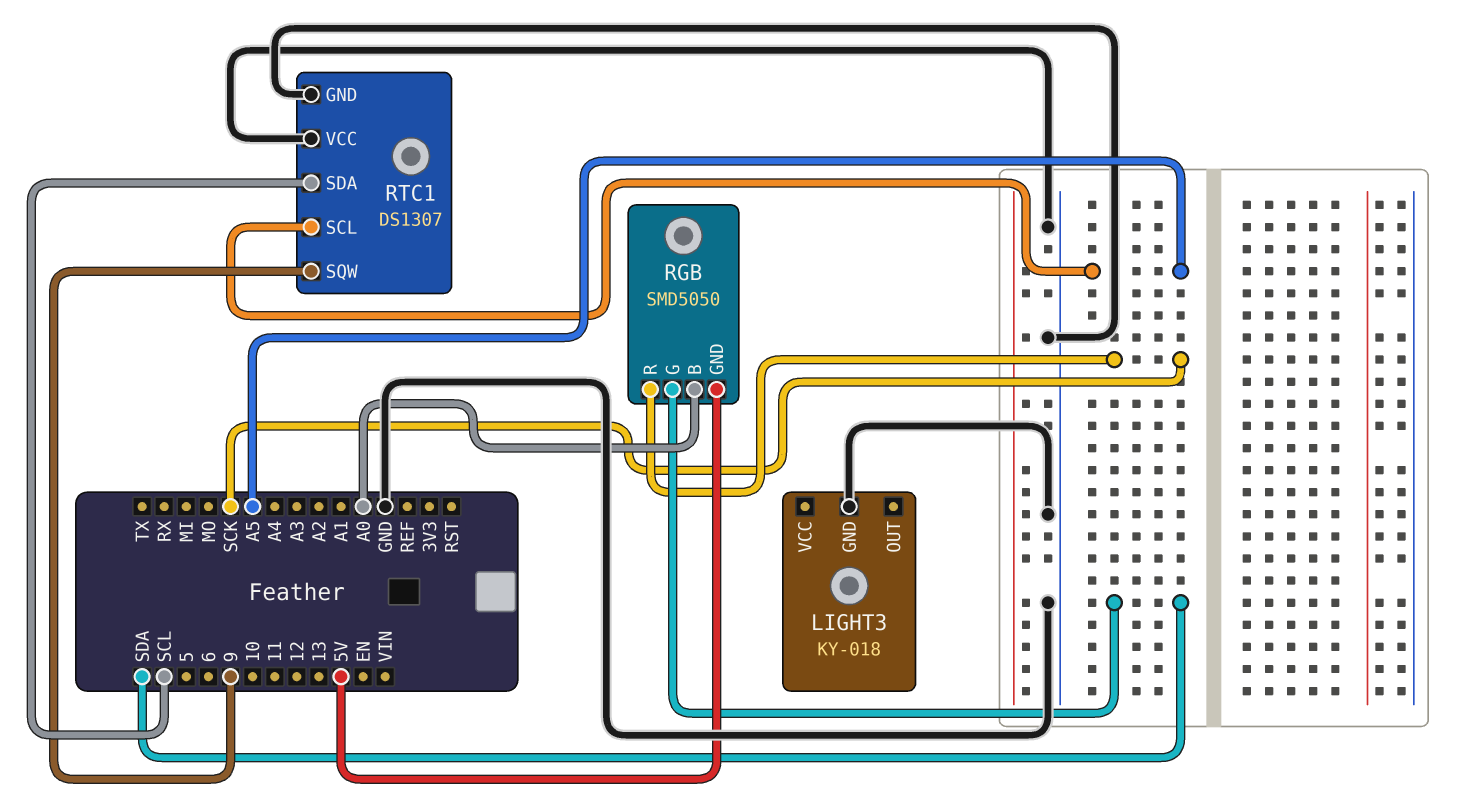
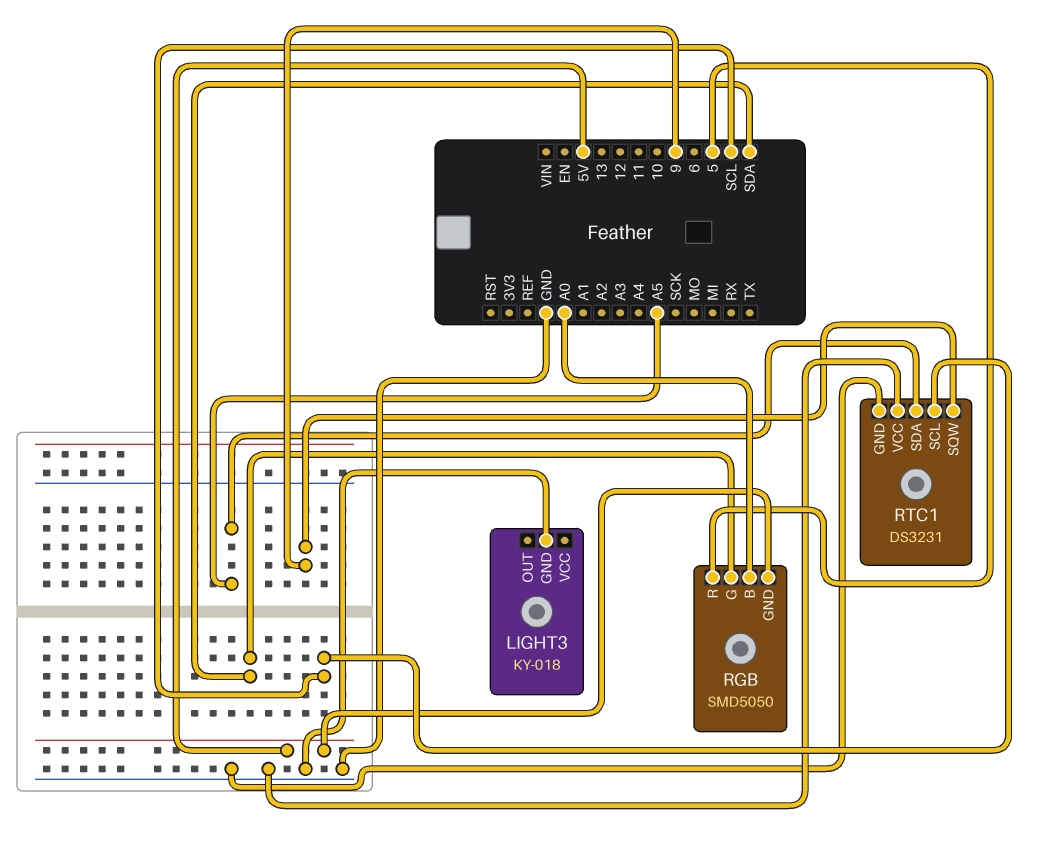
RGB pin R: SCK -> 5
RTC1: DS1307 -> DS3231
RTC1 pin SCL: A5 -> SCL
RTC1 pin SDA: SCL -> A5

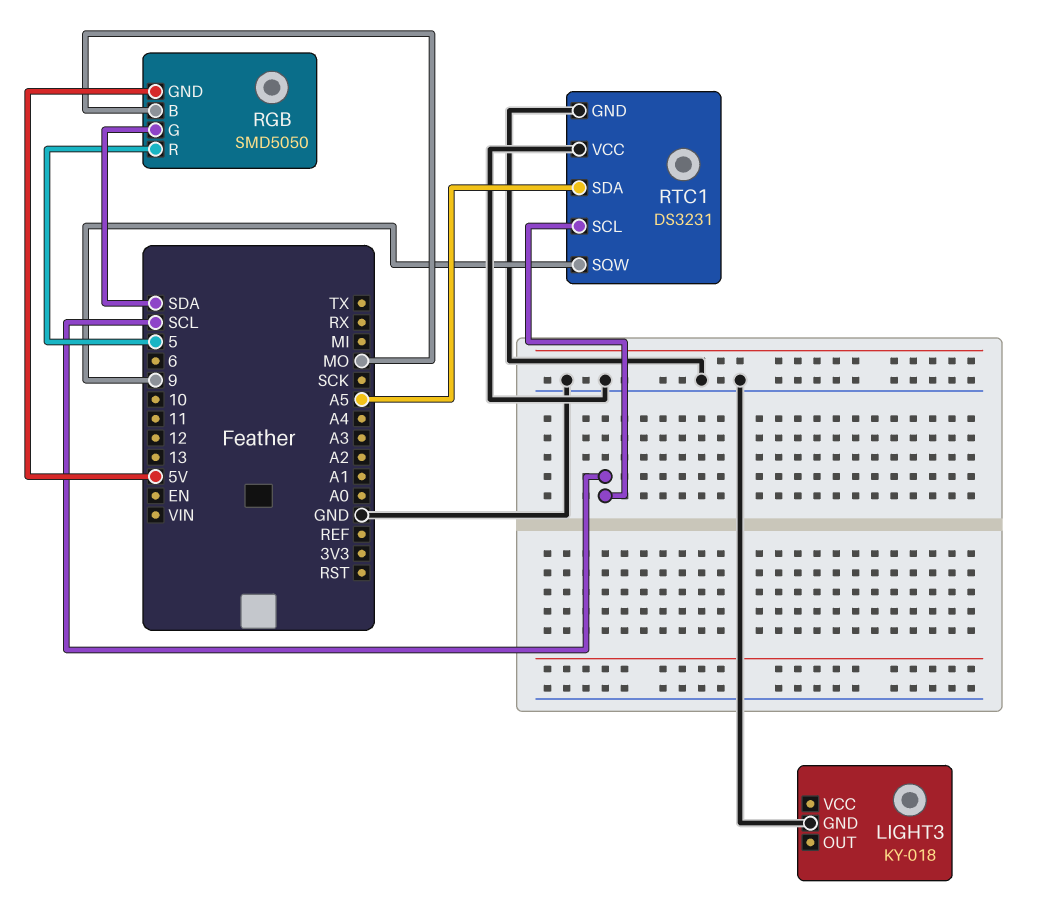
RGB pin B: A0 -> MO

